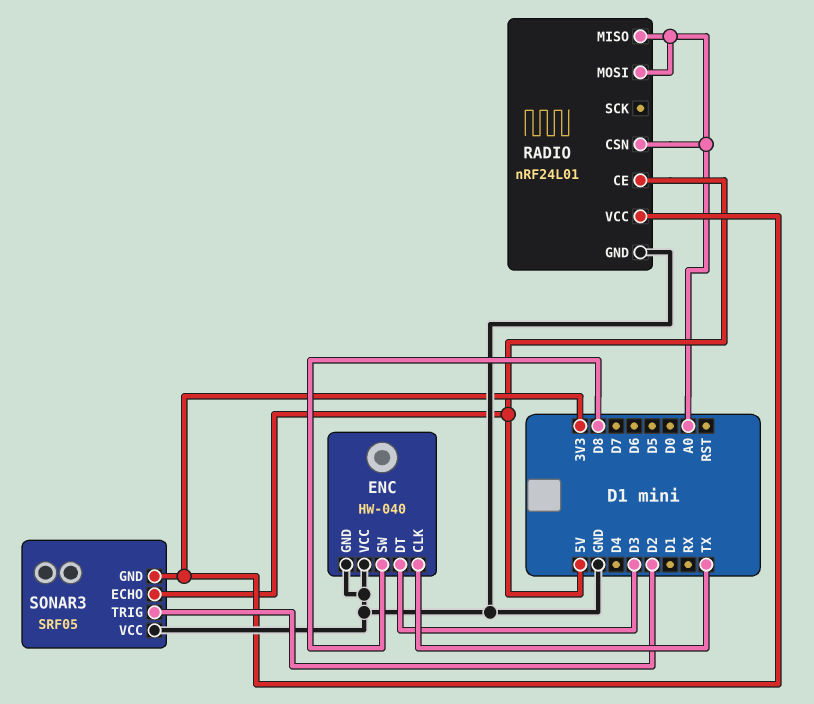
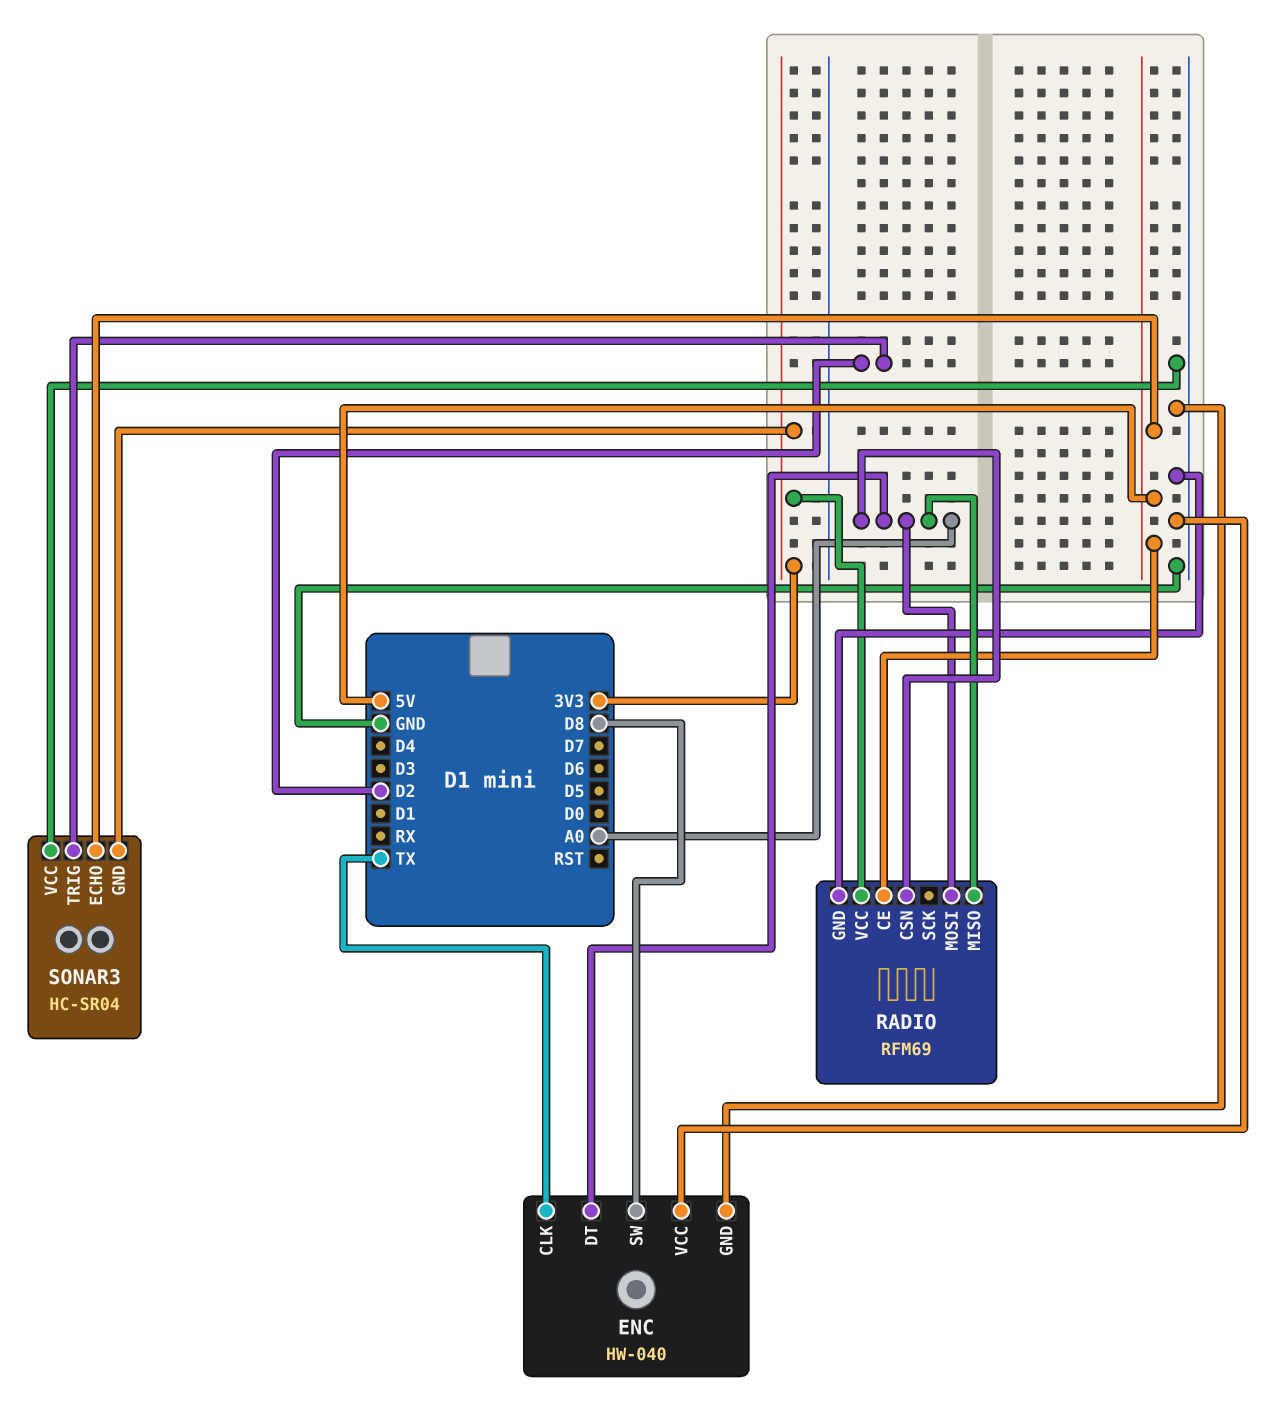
ENC pin DT: D3 -> A0
RADIO: nRF24L01 -> RFM69
SONAR3: SRF05 -> HC-SR04

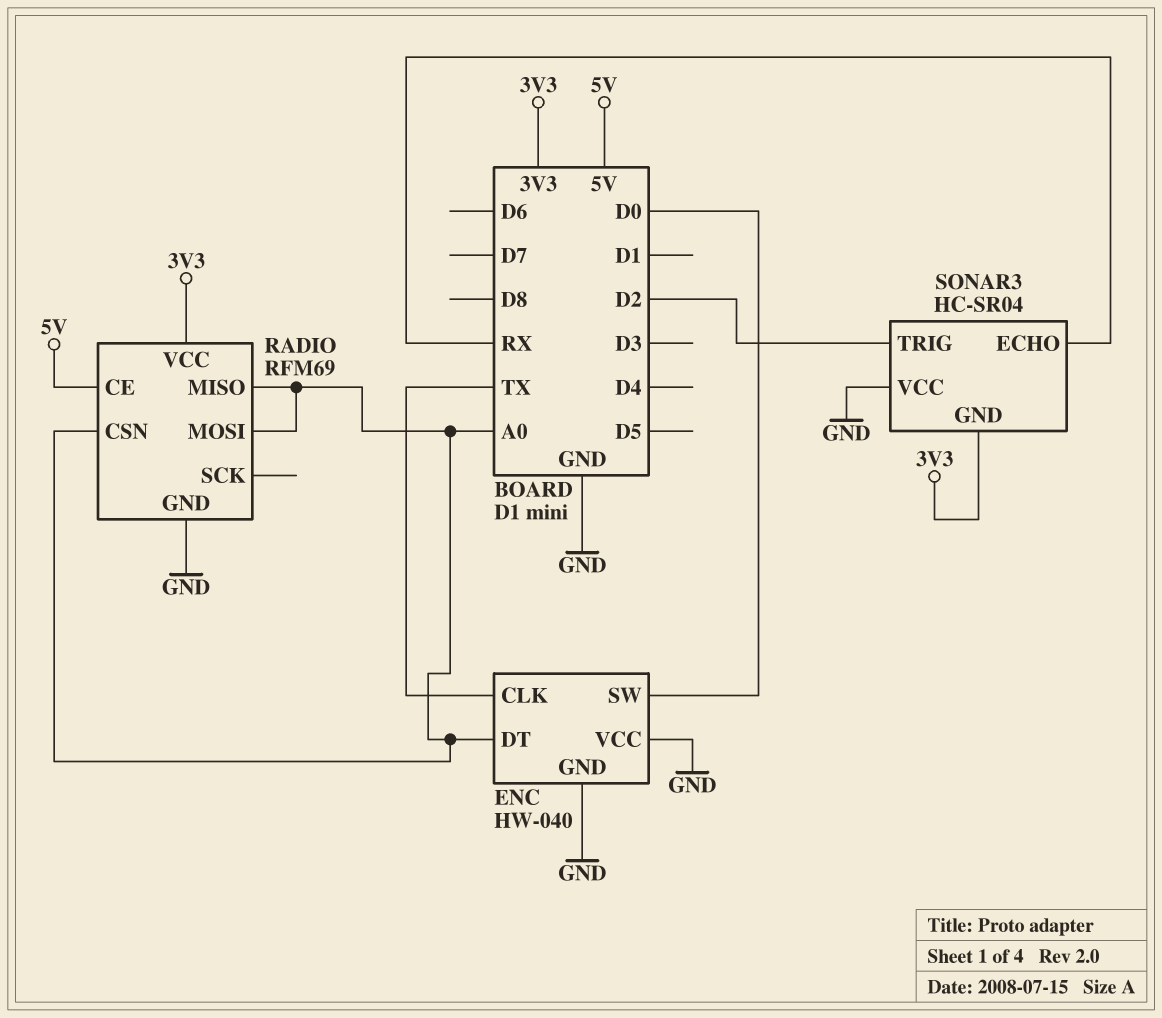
ENC pin SW: D8 -> D0
SONAR3 pin ECHO: 5V -> RX

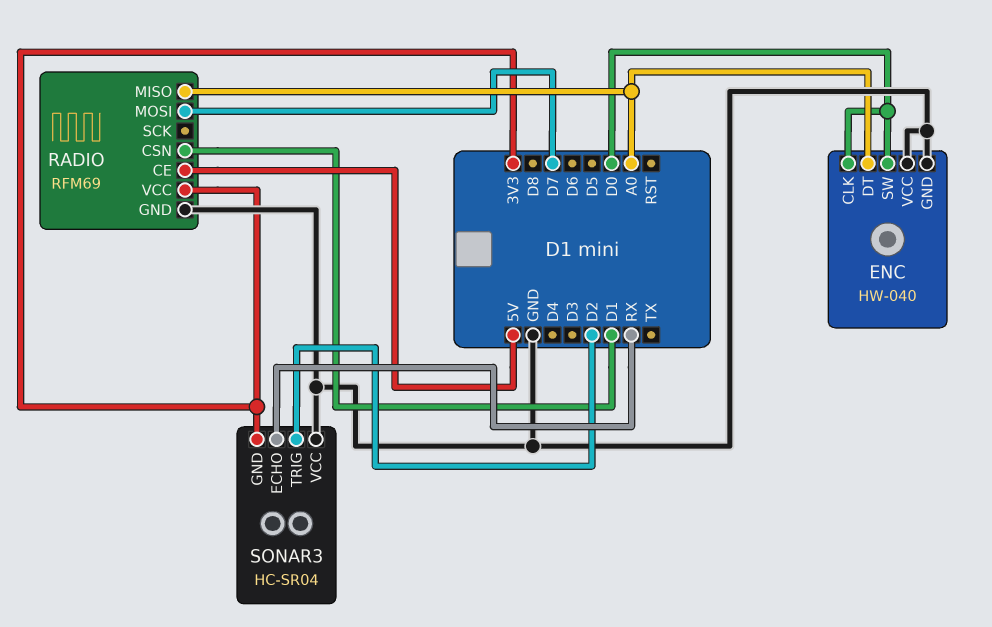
ENC pin CLK: TX -> D0
RADIO pin CSN: A0 -> D1
RADIO pin MOSI: A0 -> D7

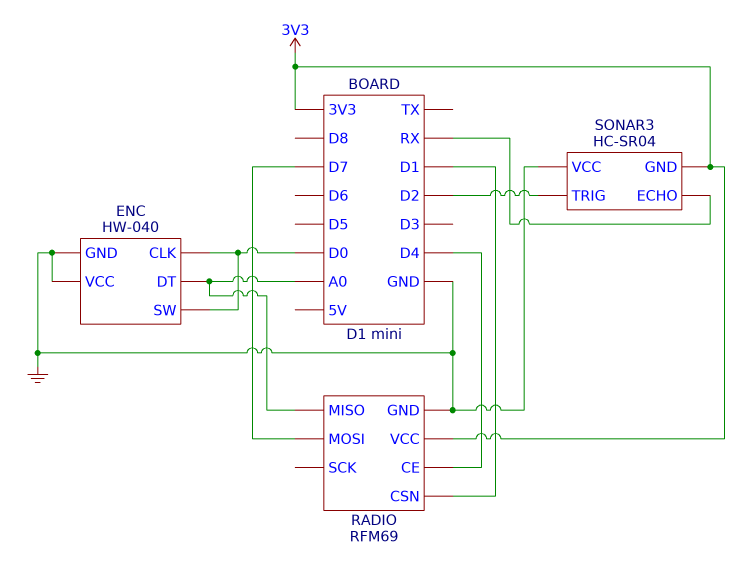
RADIO pin CE: 5V -> D4

